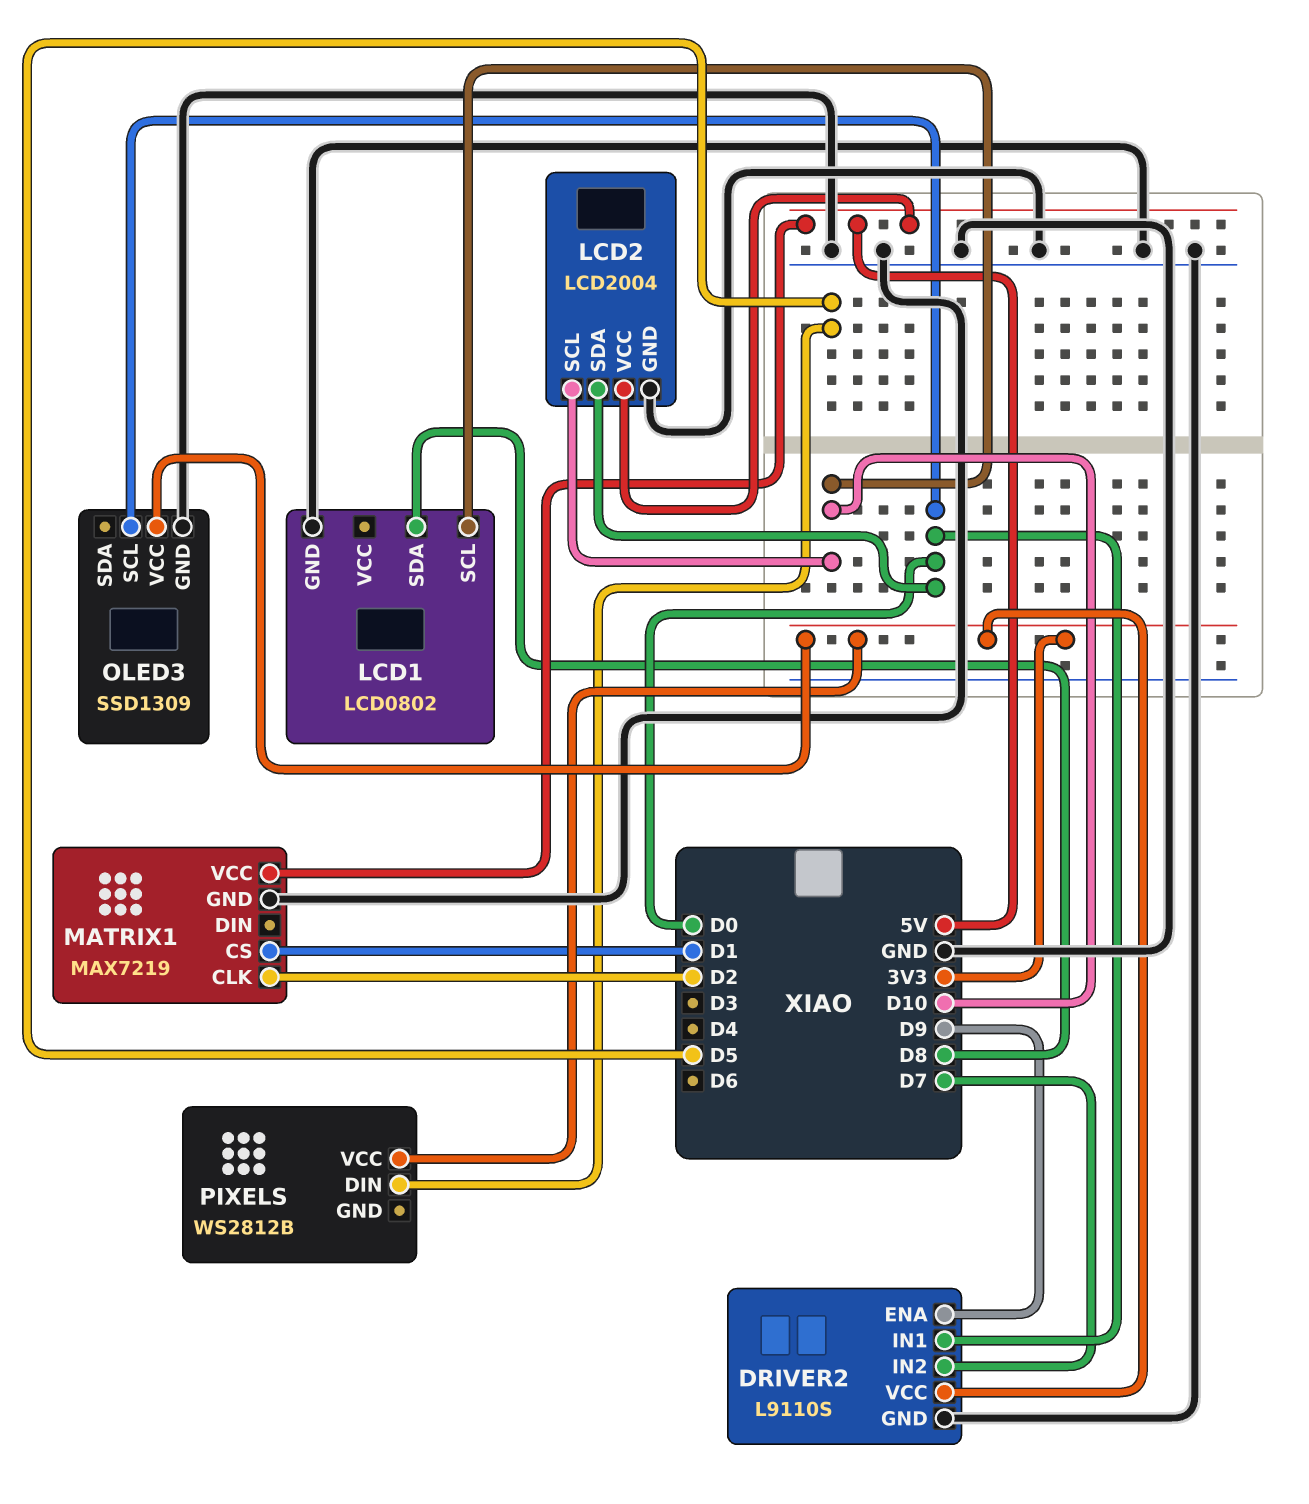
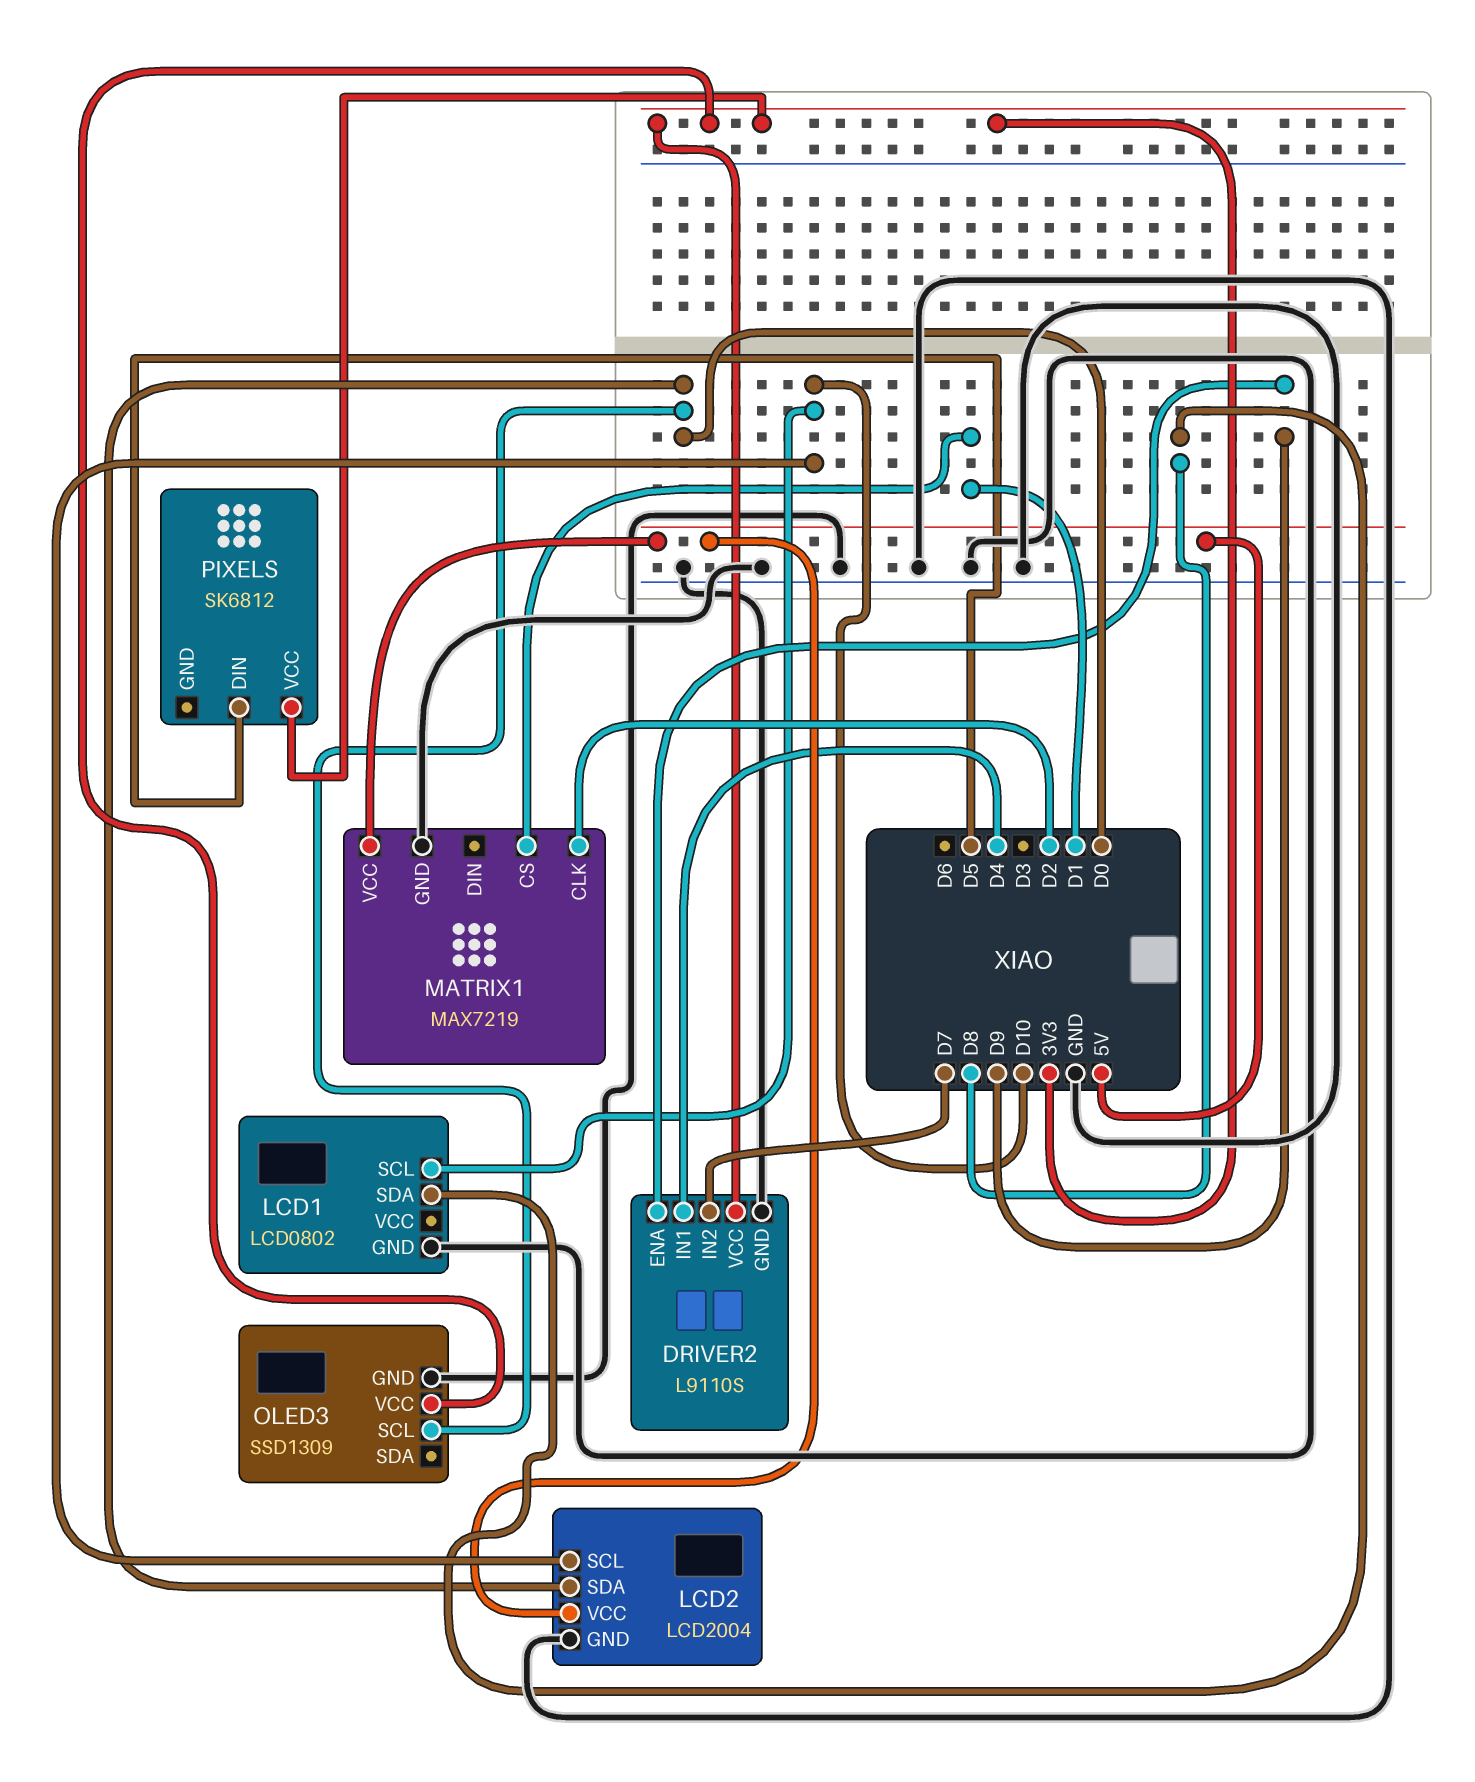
DRIVER2 pin IN1: D0 -> D4
PIXELS: WS2812B -> SK6812

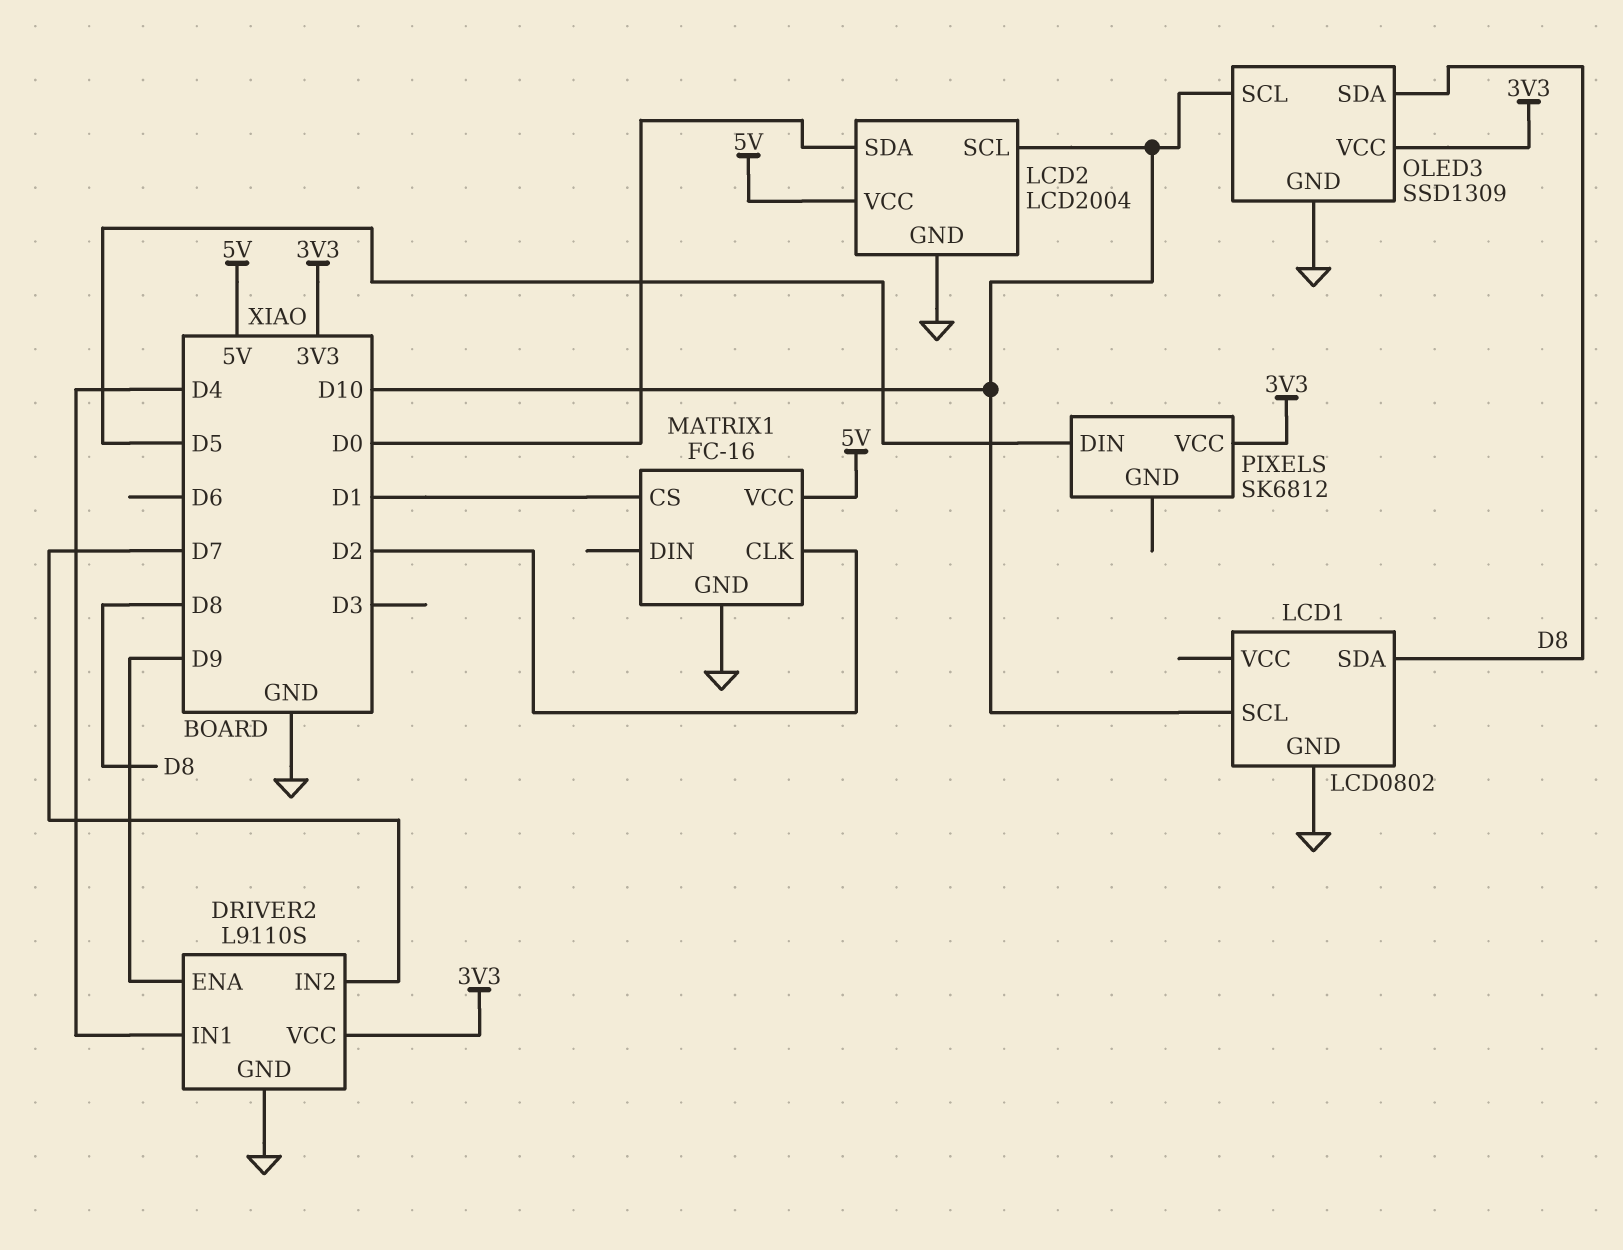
MATRIX1: MAX7219 -> FC-16
OLED3 pin SCL: D0 -> D10
OLED3 pin SDA: none -> D8

